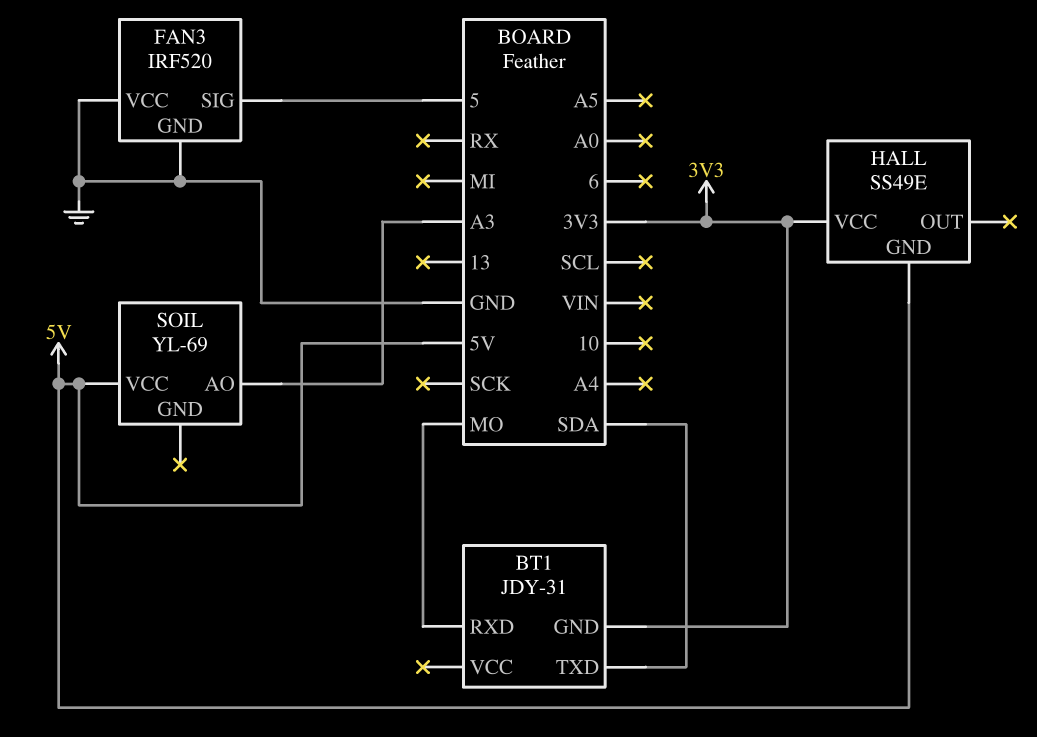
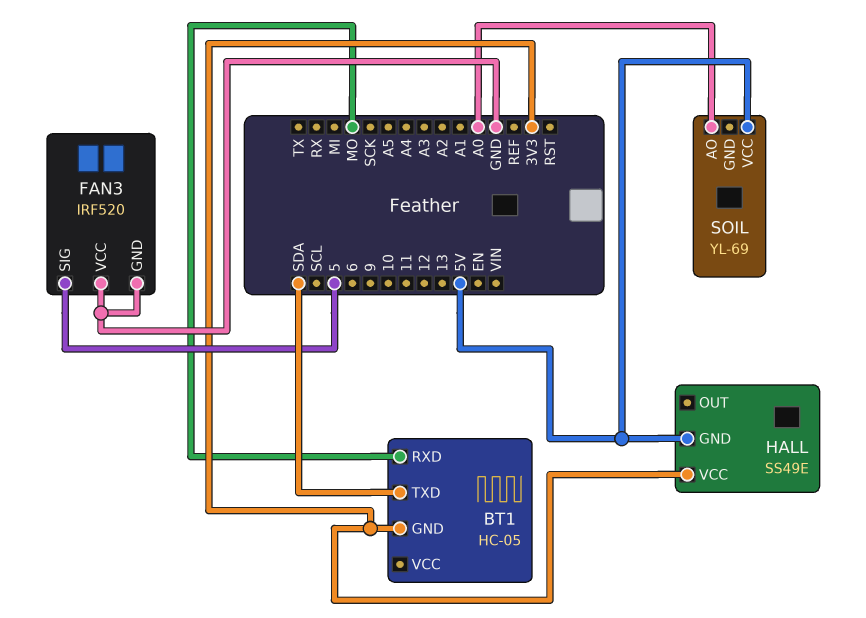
BT1: JDY-31 -> HC-05
SOIL pin AO: A3 -> A0

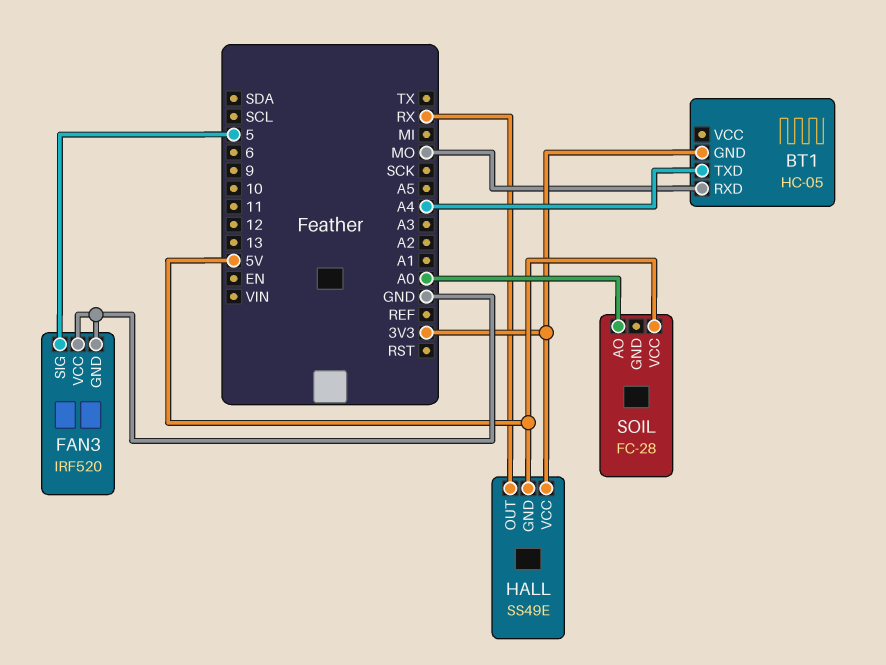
BT1 pin TXD: SDA -> A4
HALL pin OUT: none -> RX
SOIL: YL-69 -> FC-28

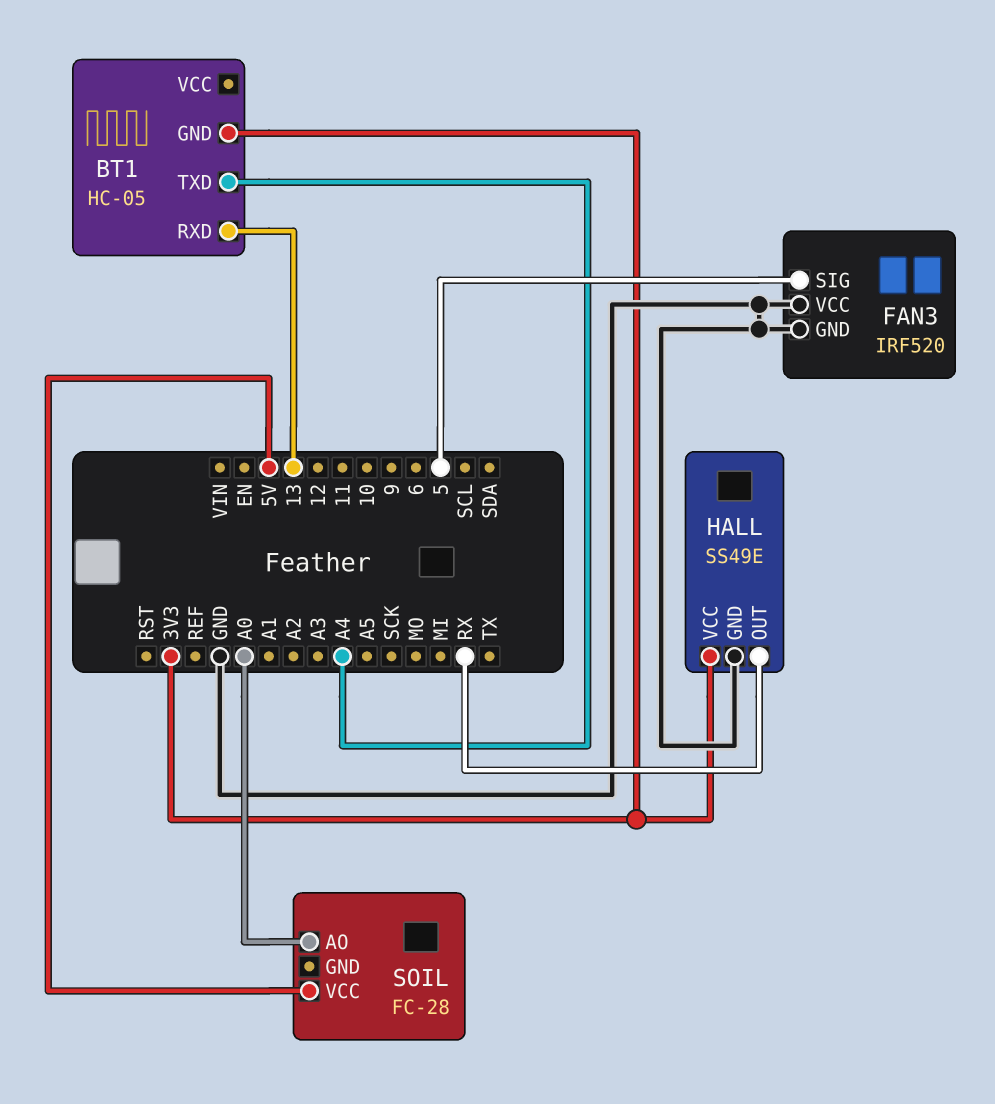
BT1 pin RXD: MO -> 13
HALL pin GND: 5V -> GND

